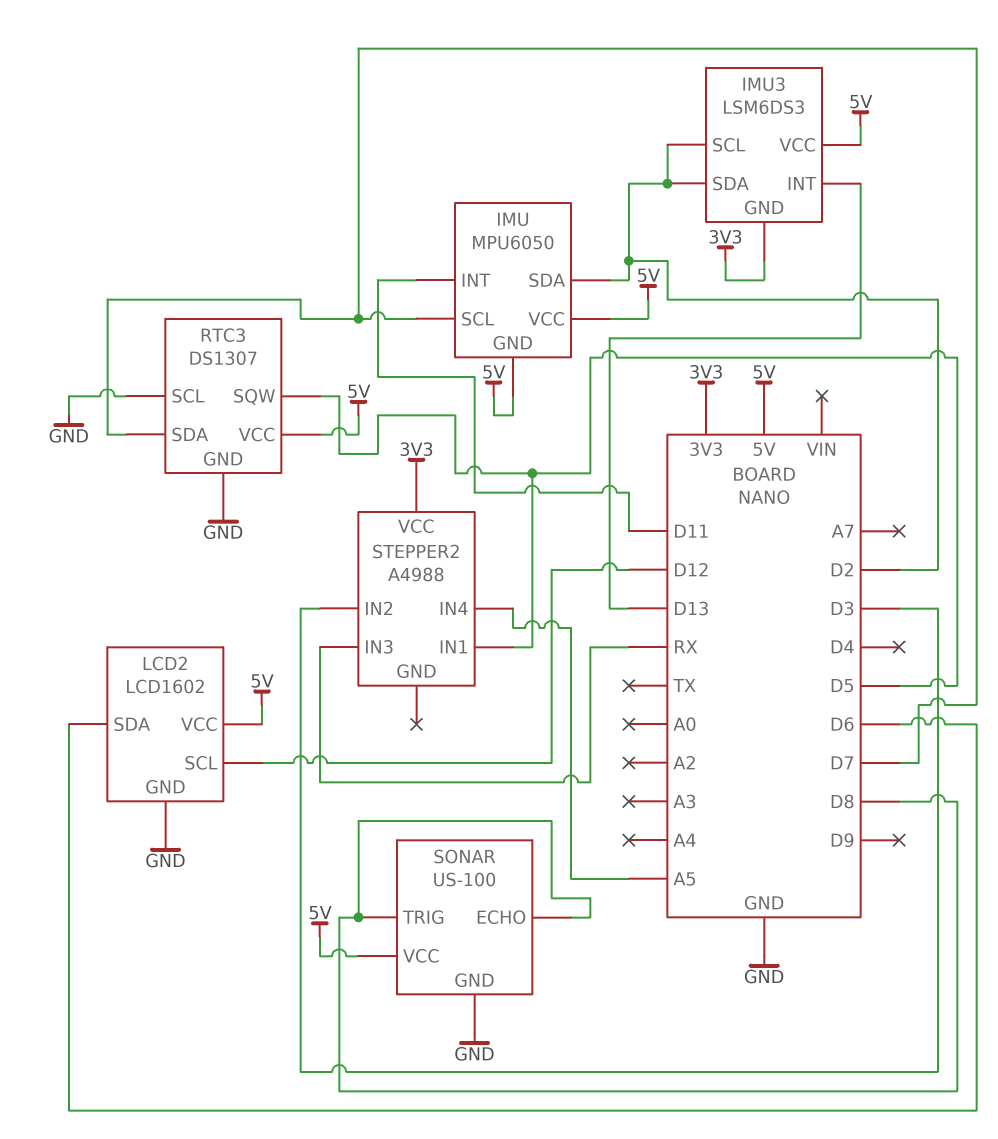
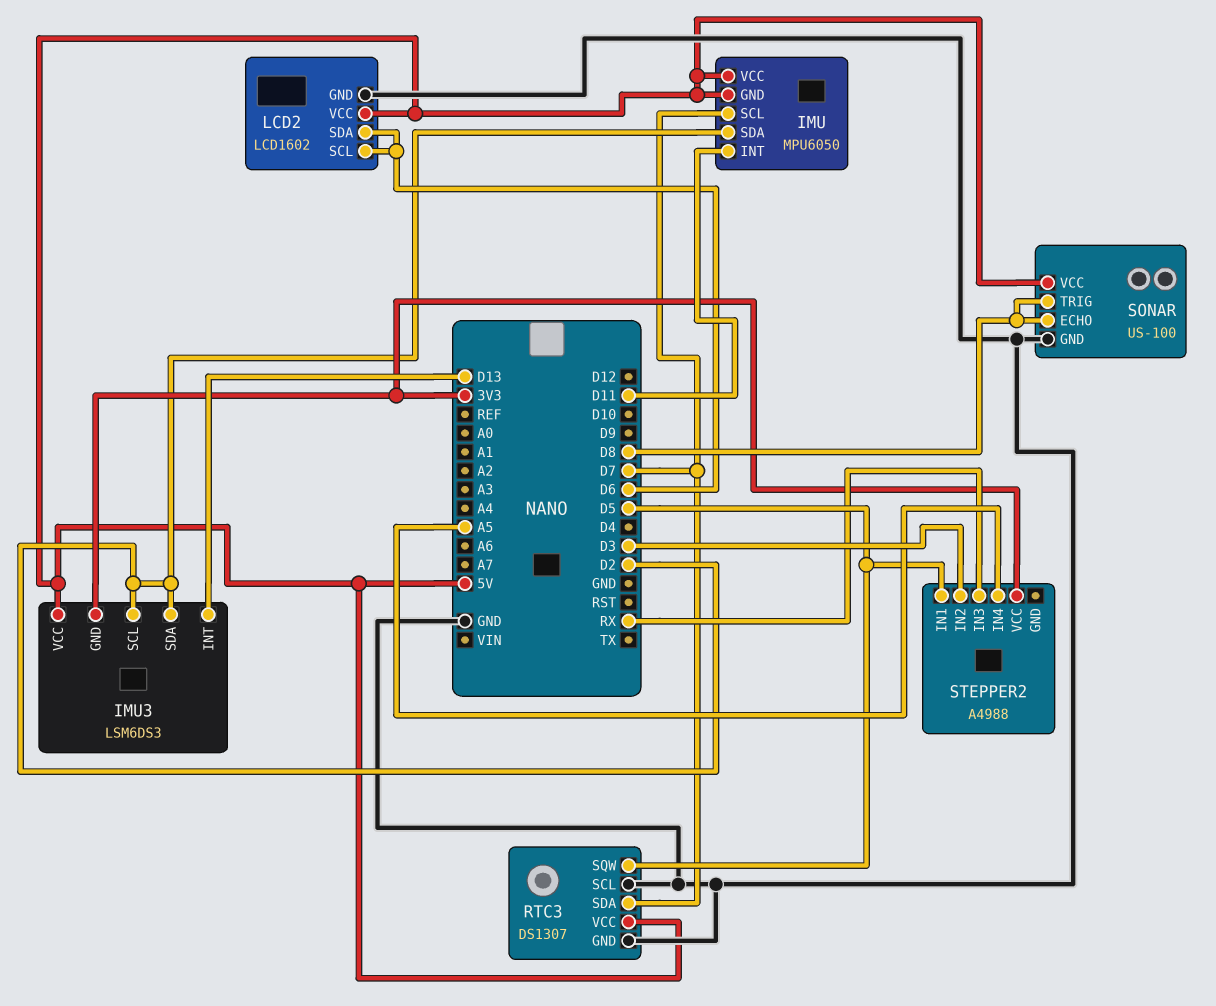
LCD2 pin SCL: D12 -> D6

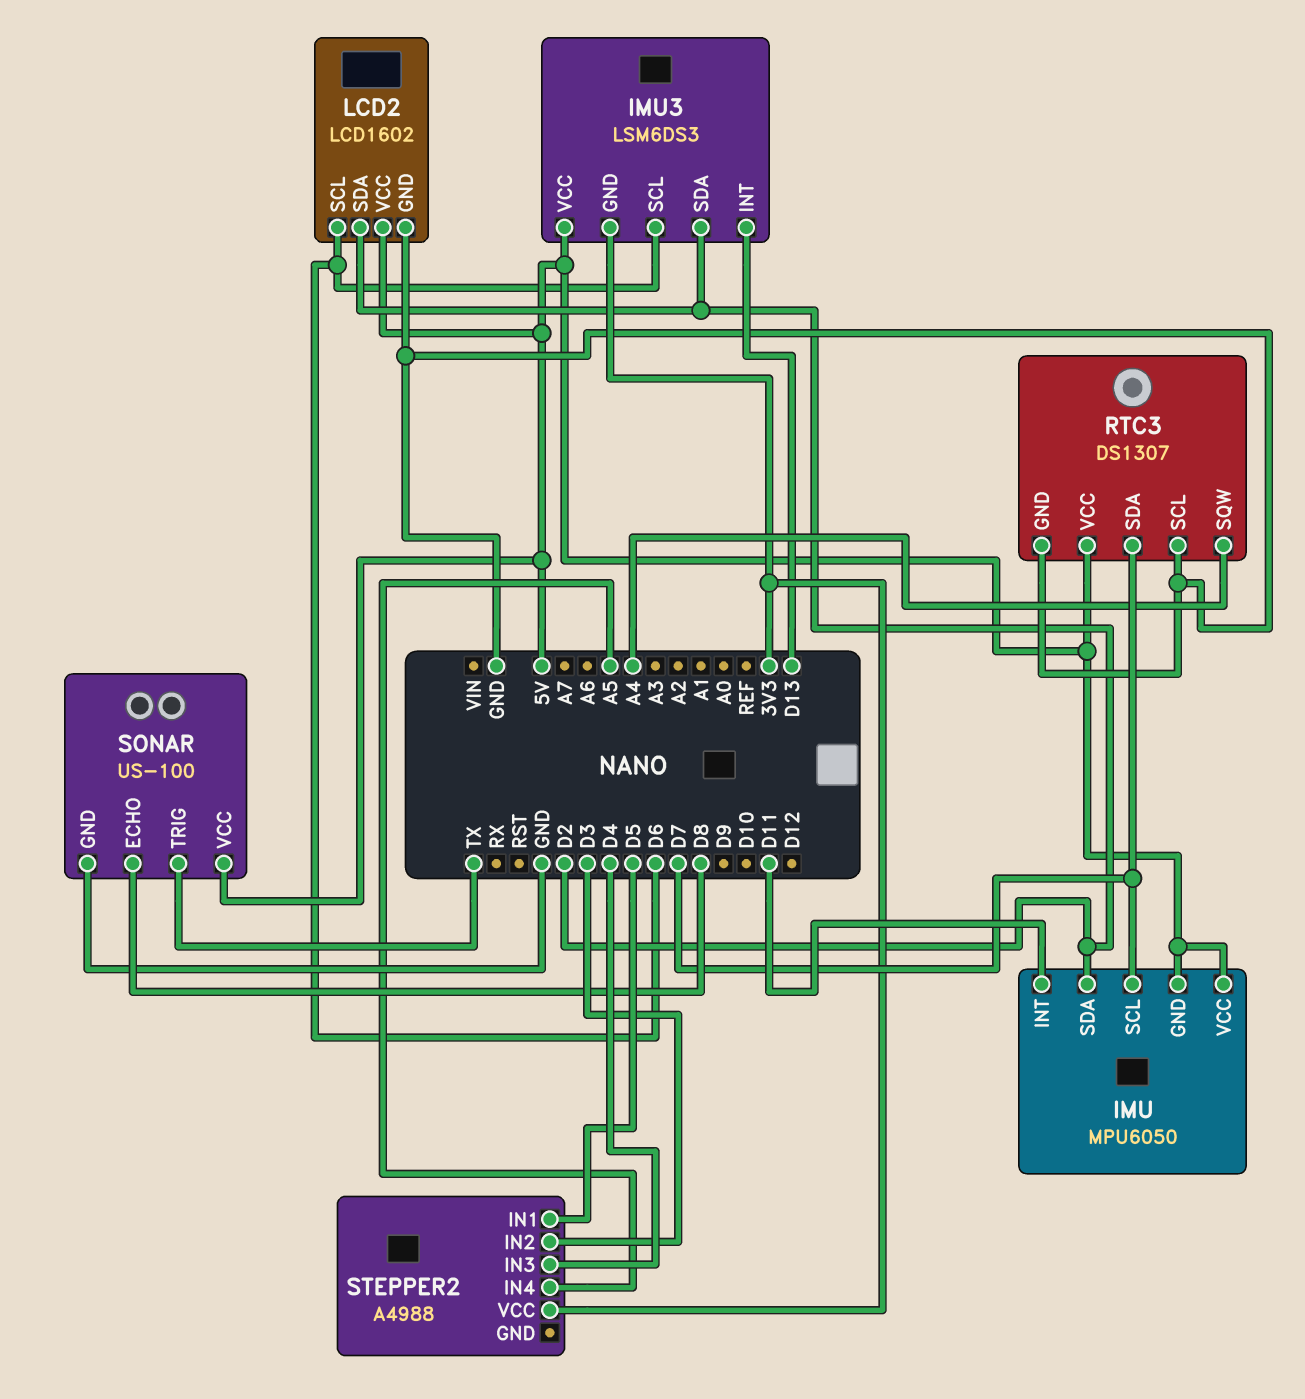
IMU3 pin SCL: D2 -> D6
LCD2 pin SDA: D6 -> D2
RTC3 pin SQW: D5 -> A4
SONAR pin TRIG: D8 -> TX
STEPPER2 pin IN3: RX -> D4

